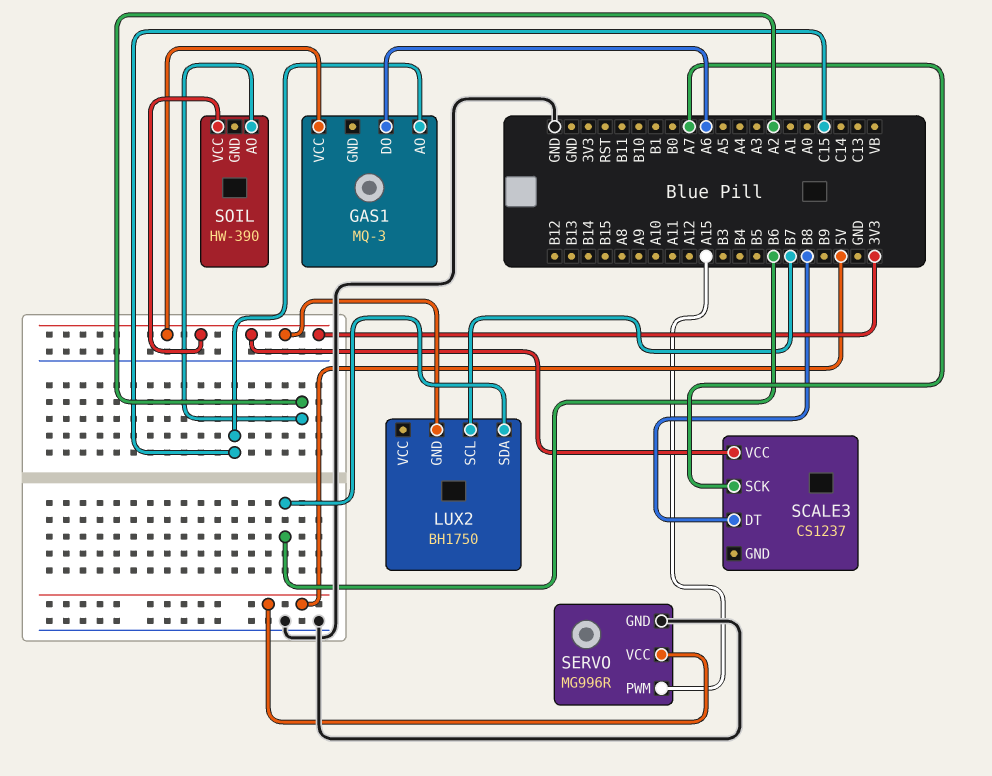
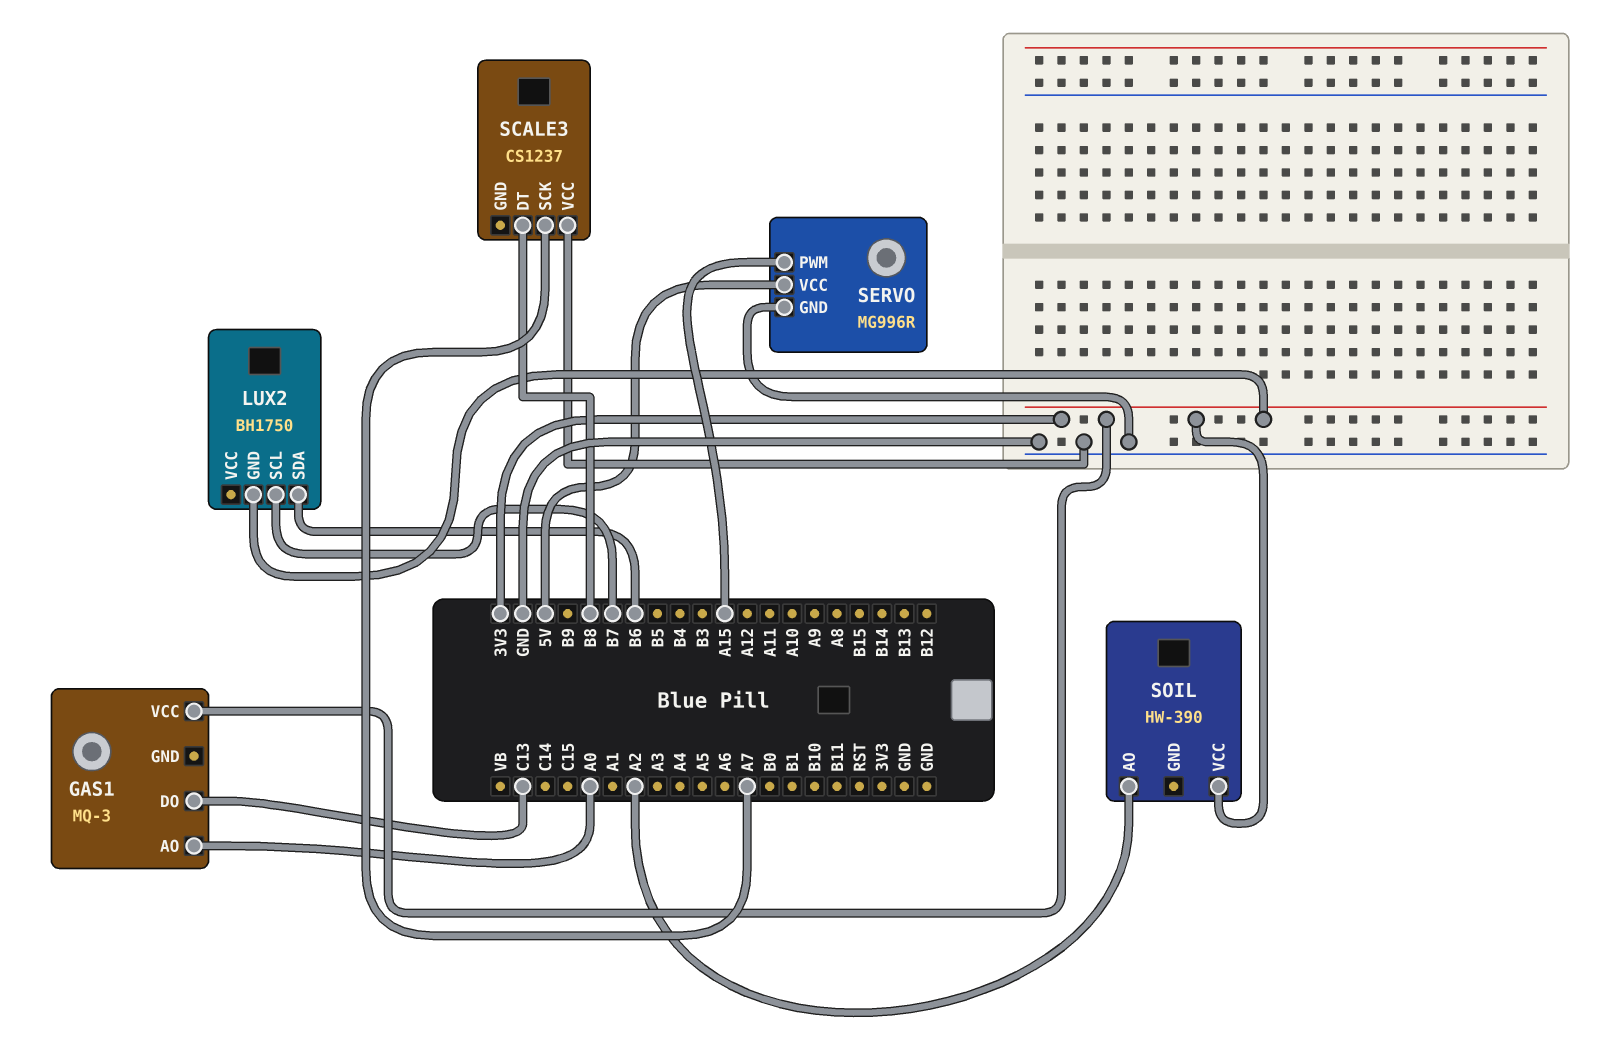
GAS1 pin AO: C15 -> A0
GAS1 pin DO: A6 -> C13
SCALE3 pin VCC: 3V3 -> GND

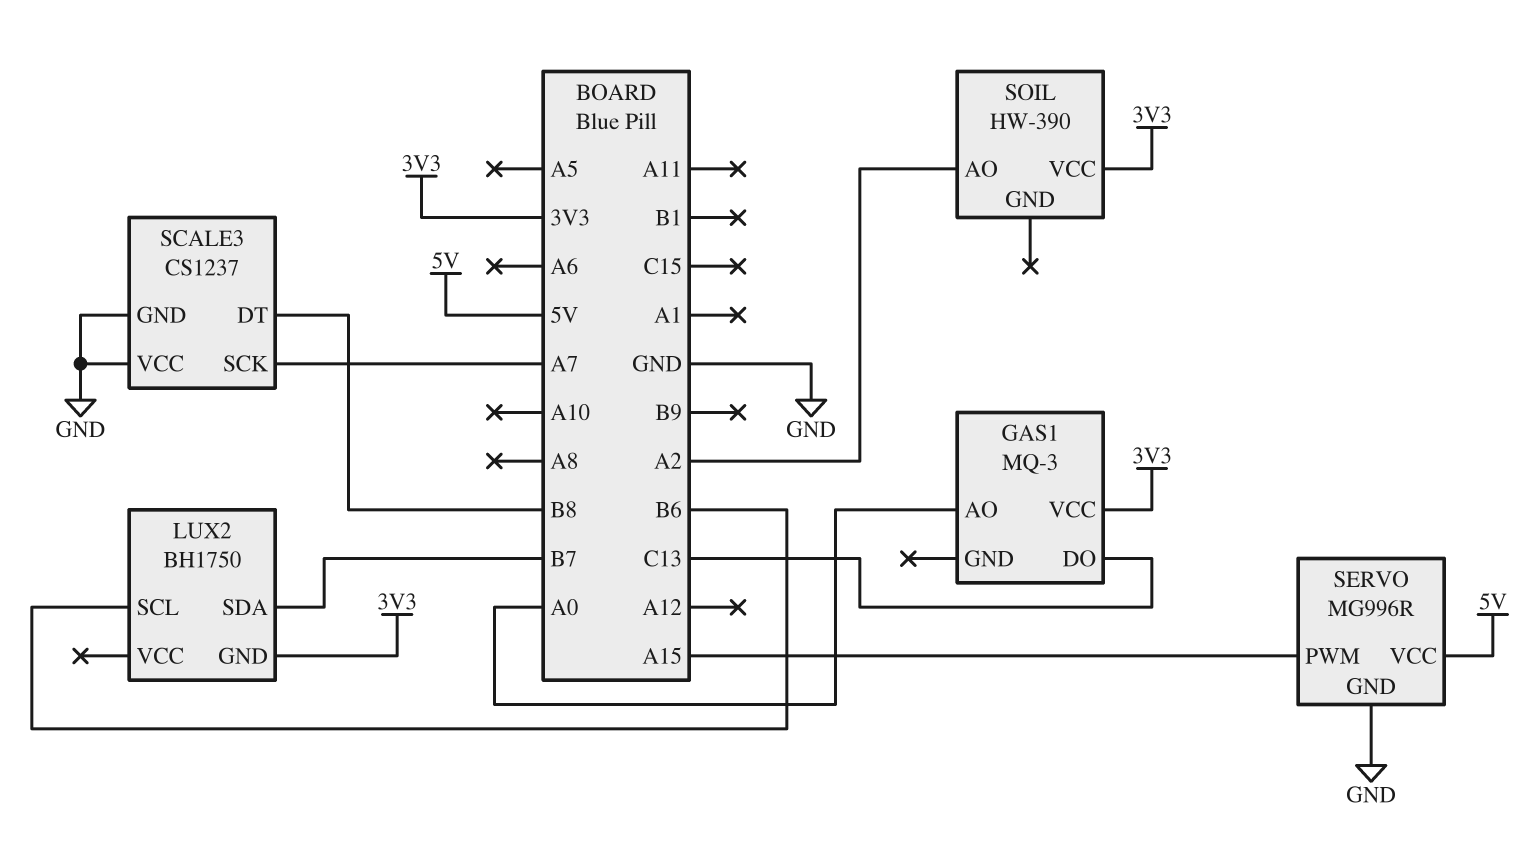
LUX2 pin SCL: B7 -> B6
LUX2 pin SDA: B6 -> B7
SCALE3 pin GND: none -> GND

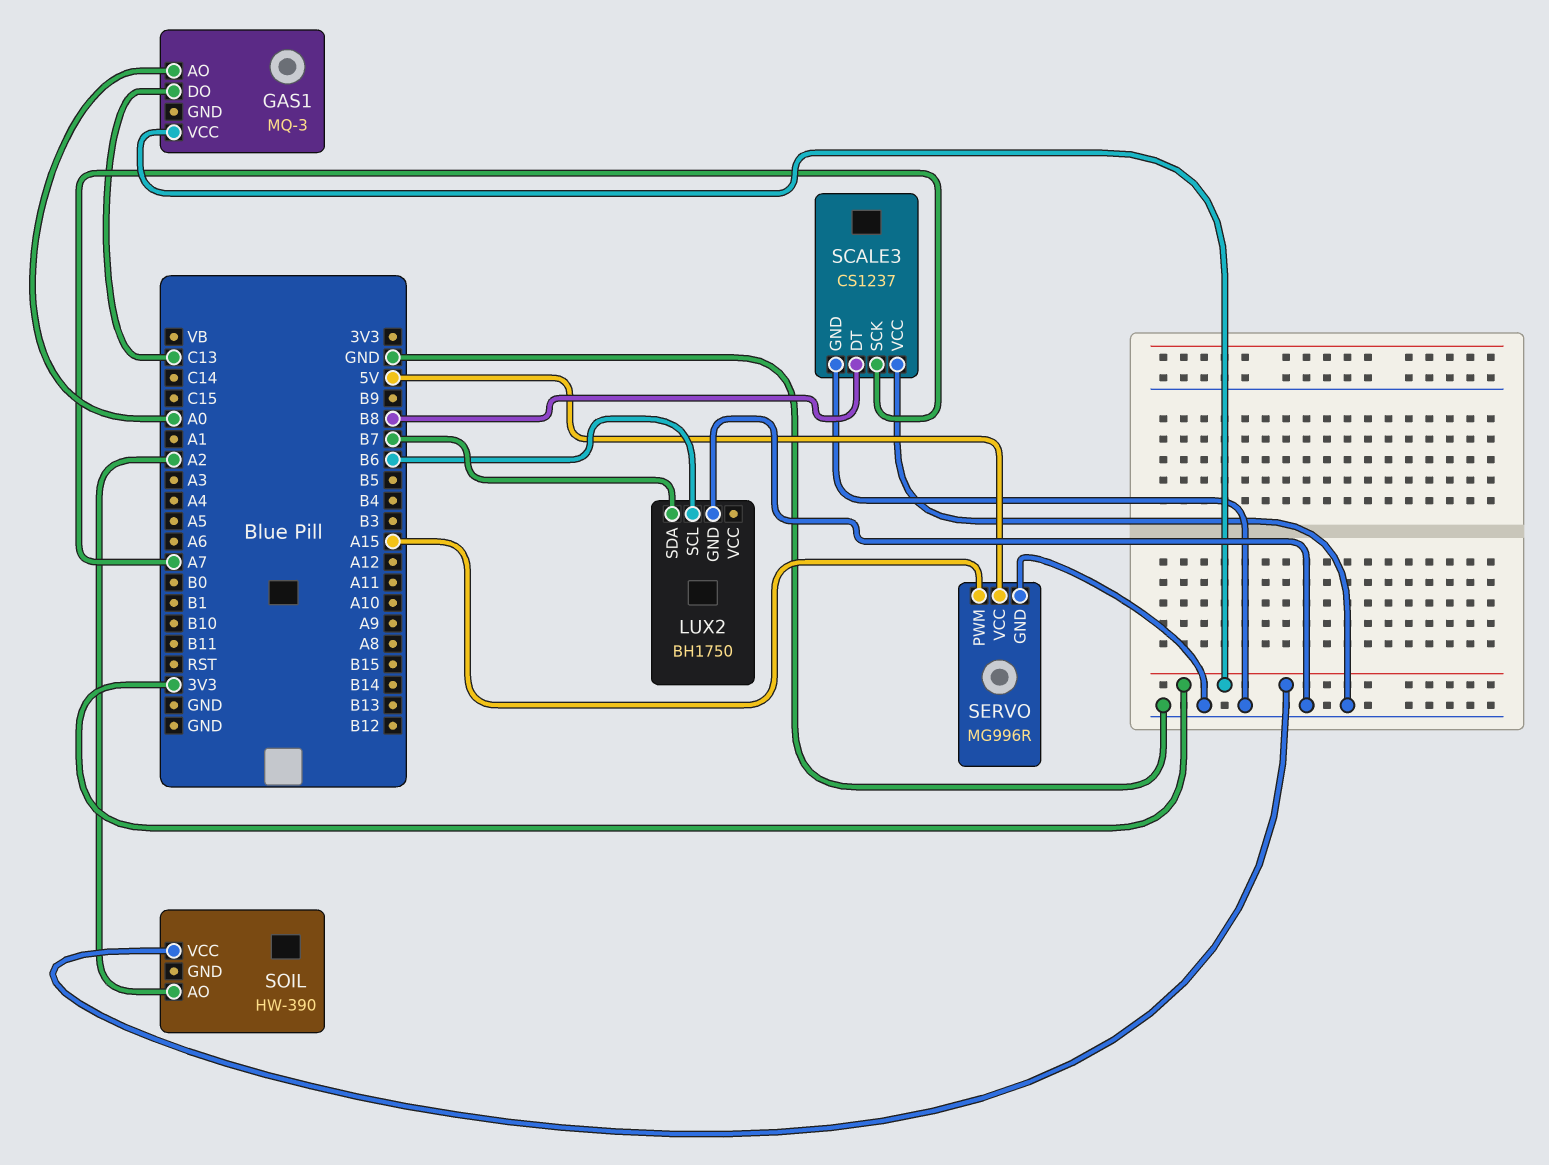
LUX2 pin GND: 3V3 -> GND

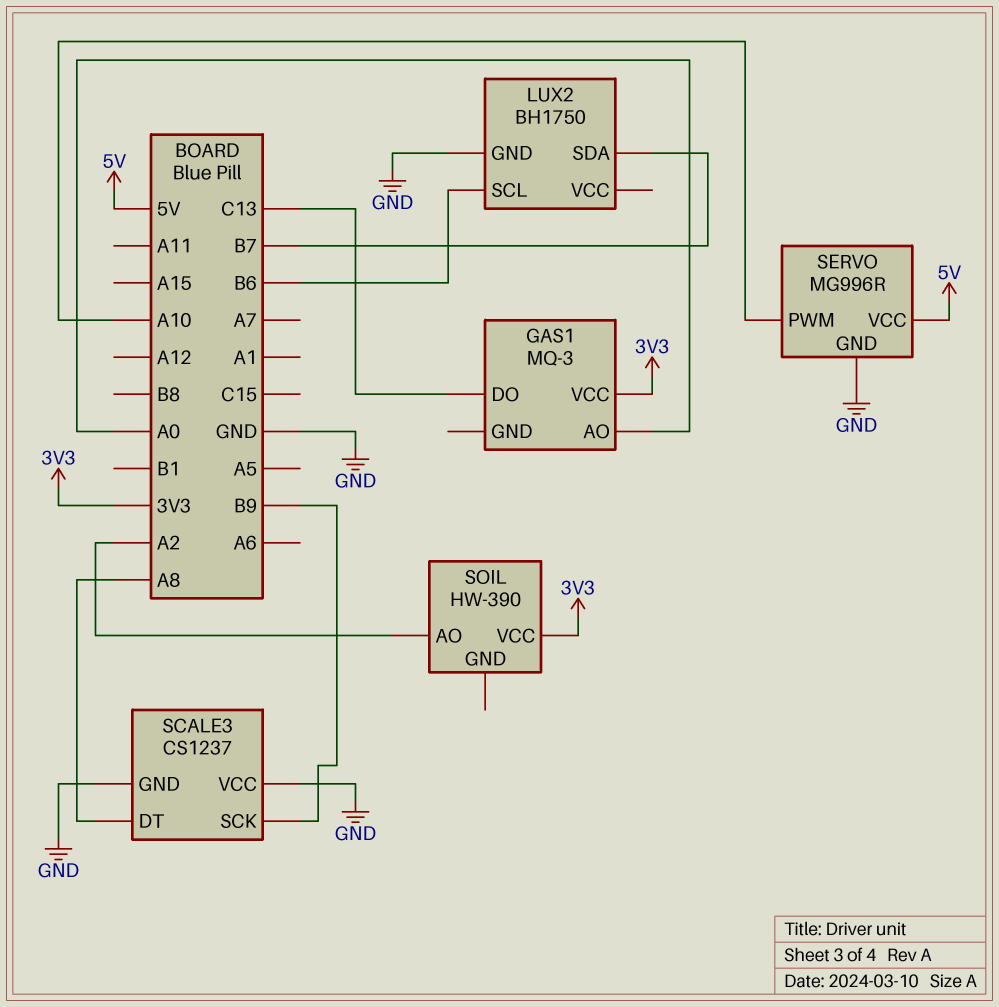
SCALE3 pin DT: B8 -> A8
SCALE3 pin SCK: A7 -> B9
SERVO pin PWM: A15 -> A10

